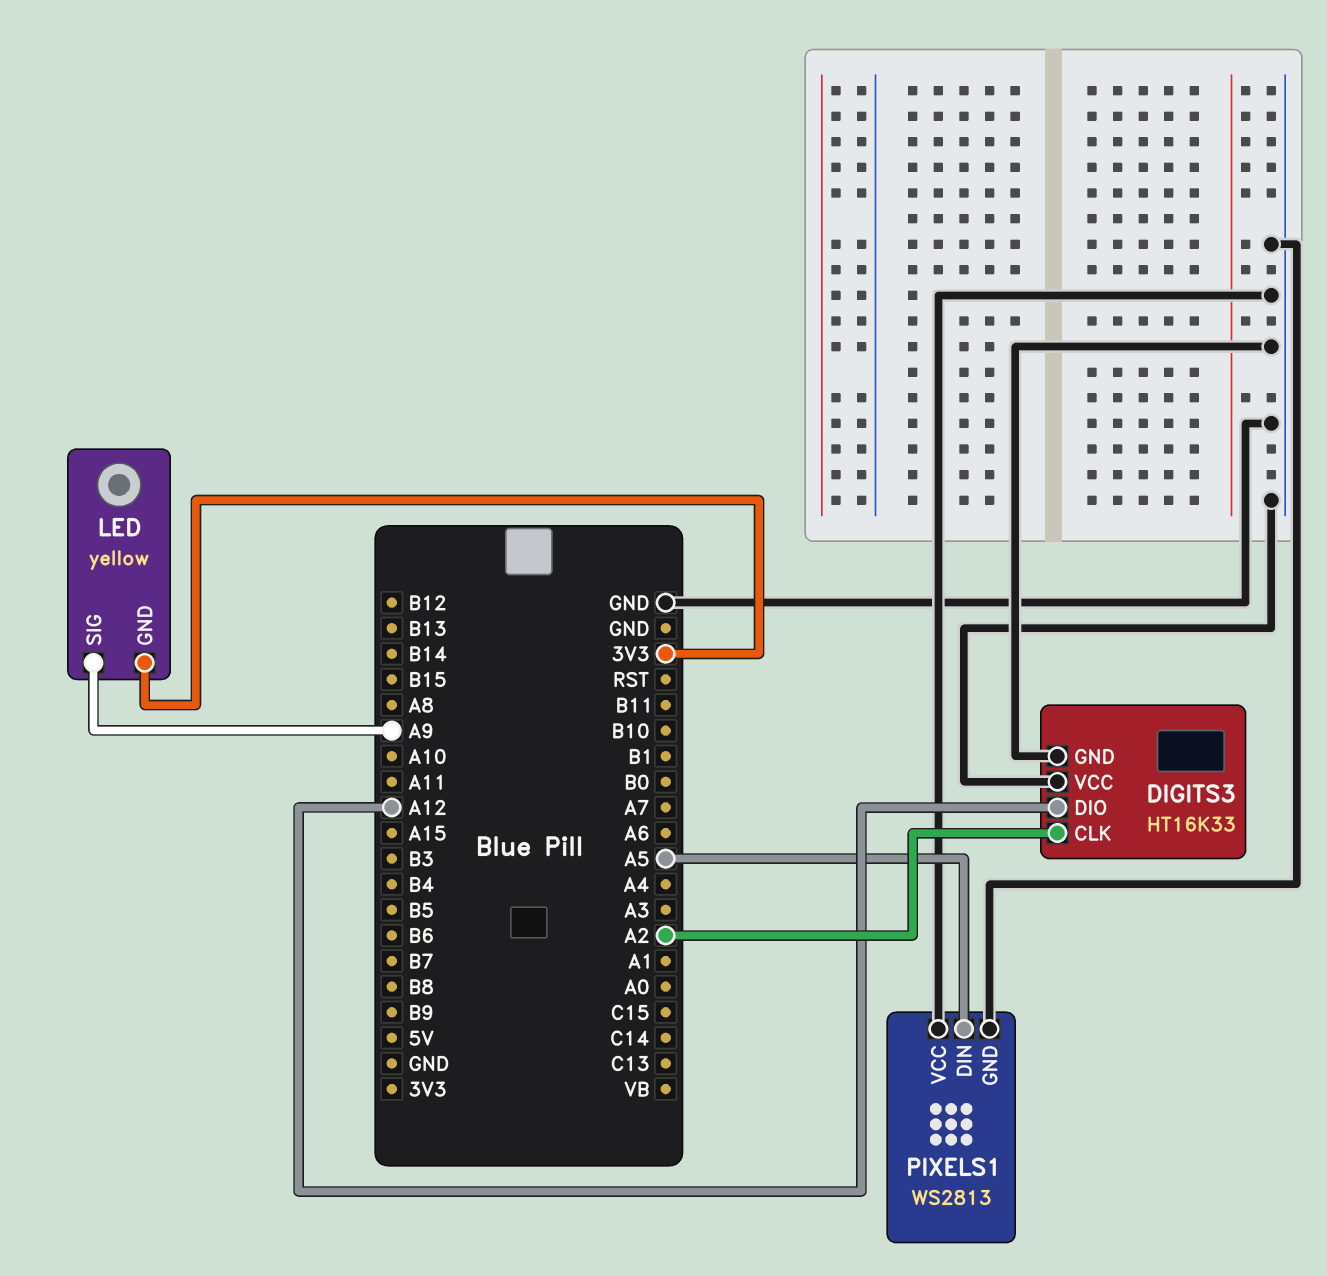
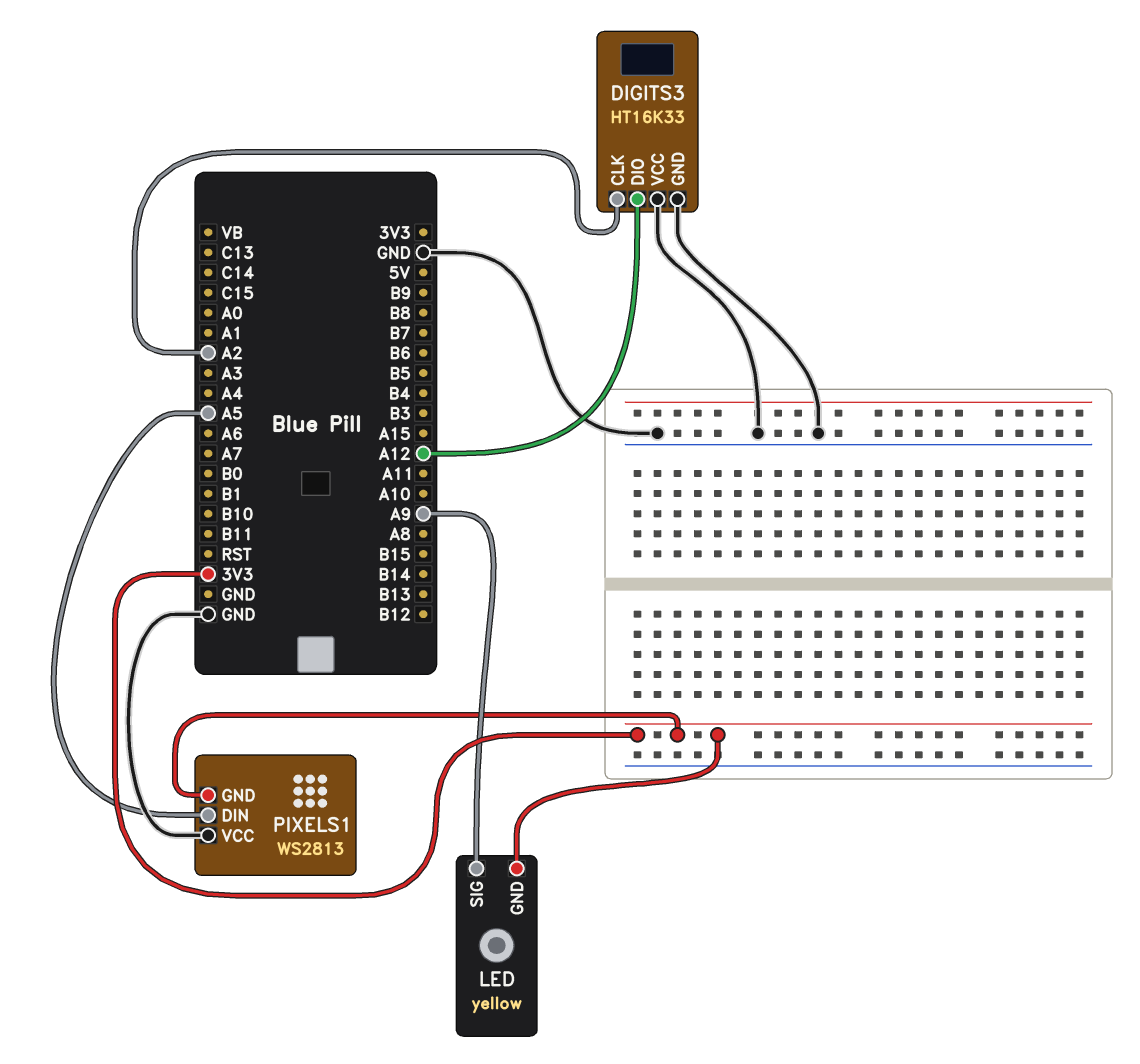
PIXELS1 pin GND: GND -> 3V3

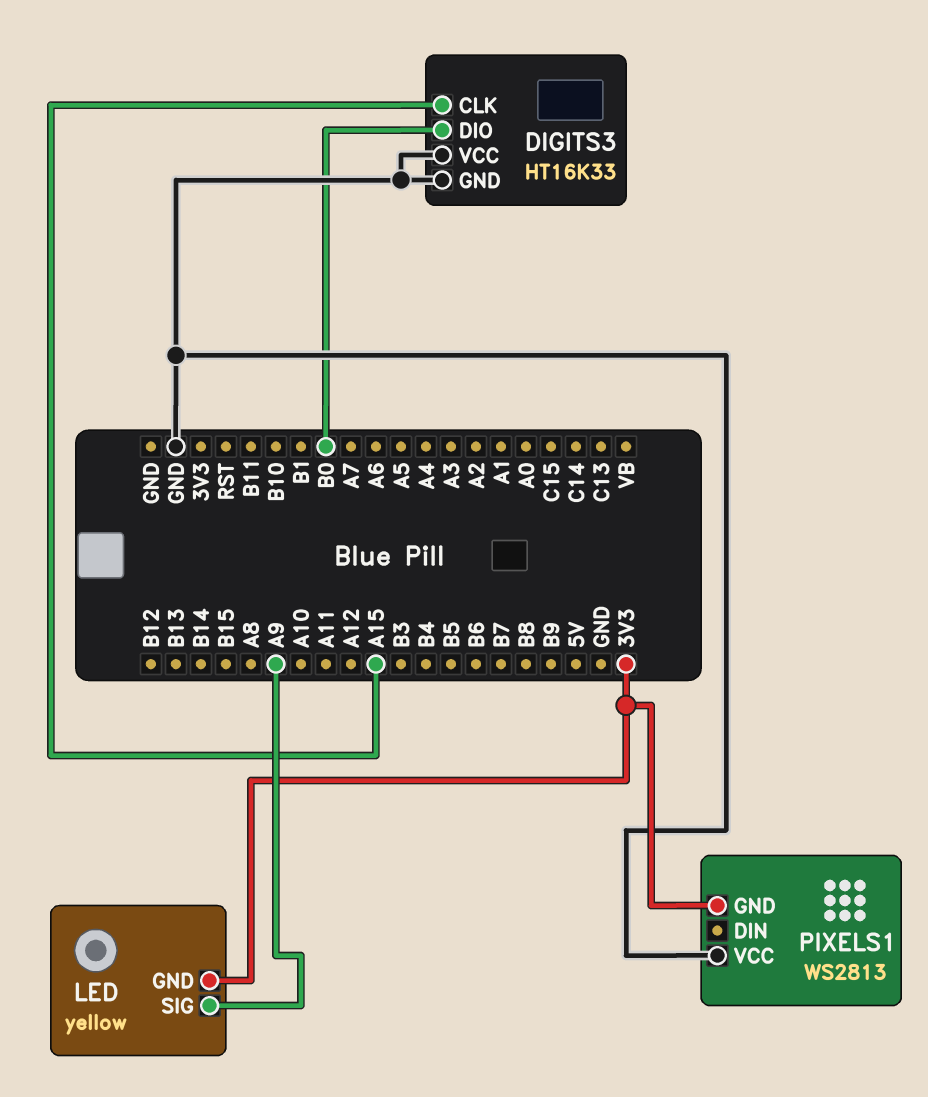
DIGITS3 pin CLK: A2 -> A15
DIGITS3 pin DIO: A12 -> B0
PIXELS1 pin DIN: A5 -> none

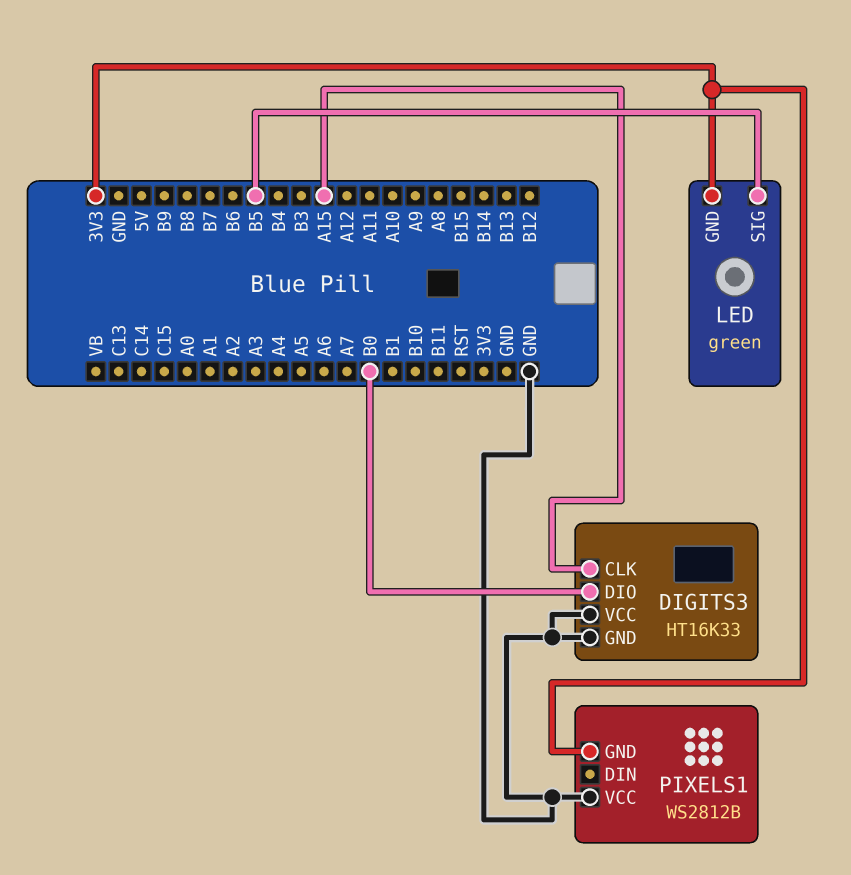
LED: yellow -> green
LED pin SIG: A9 -> B5
PIXELS1: WS2813 -> WS2812B

